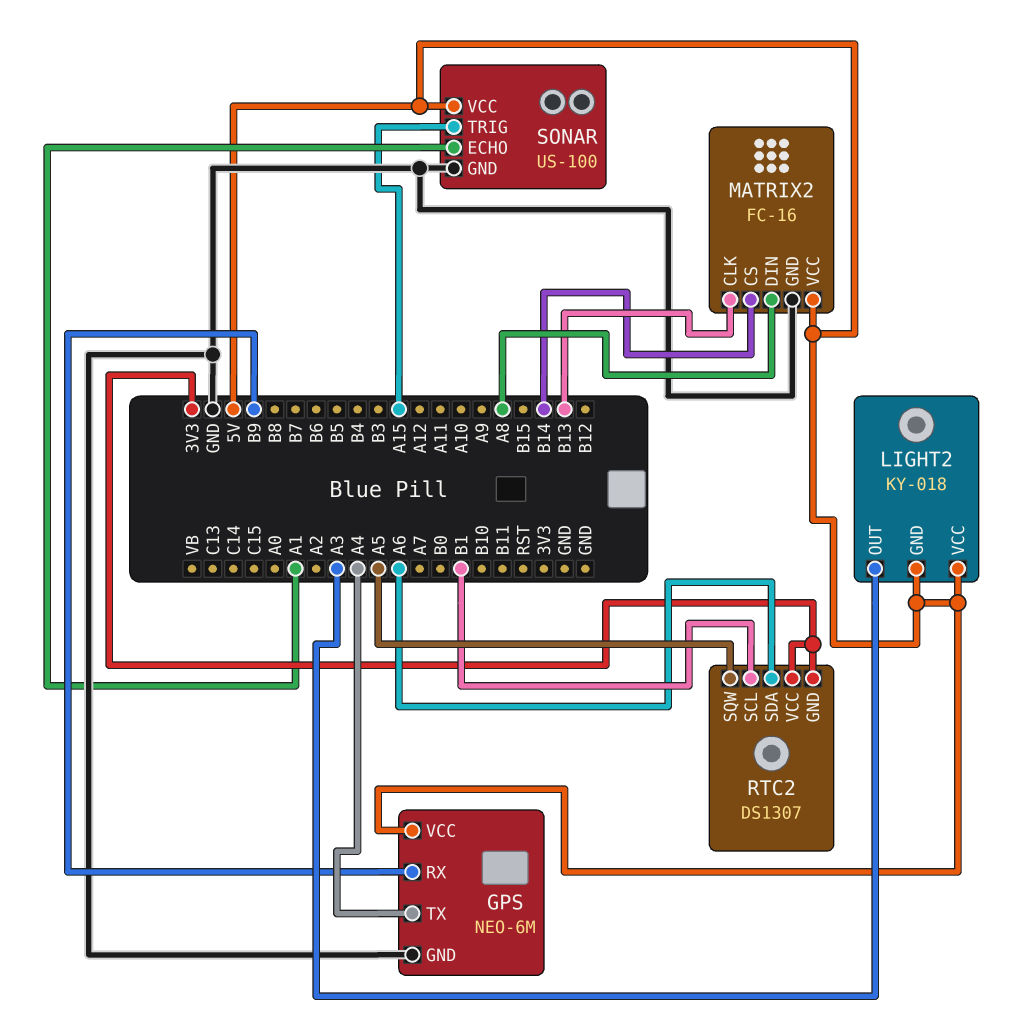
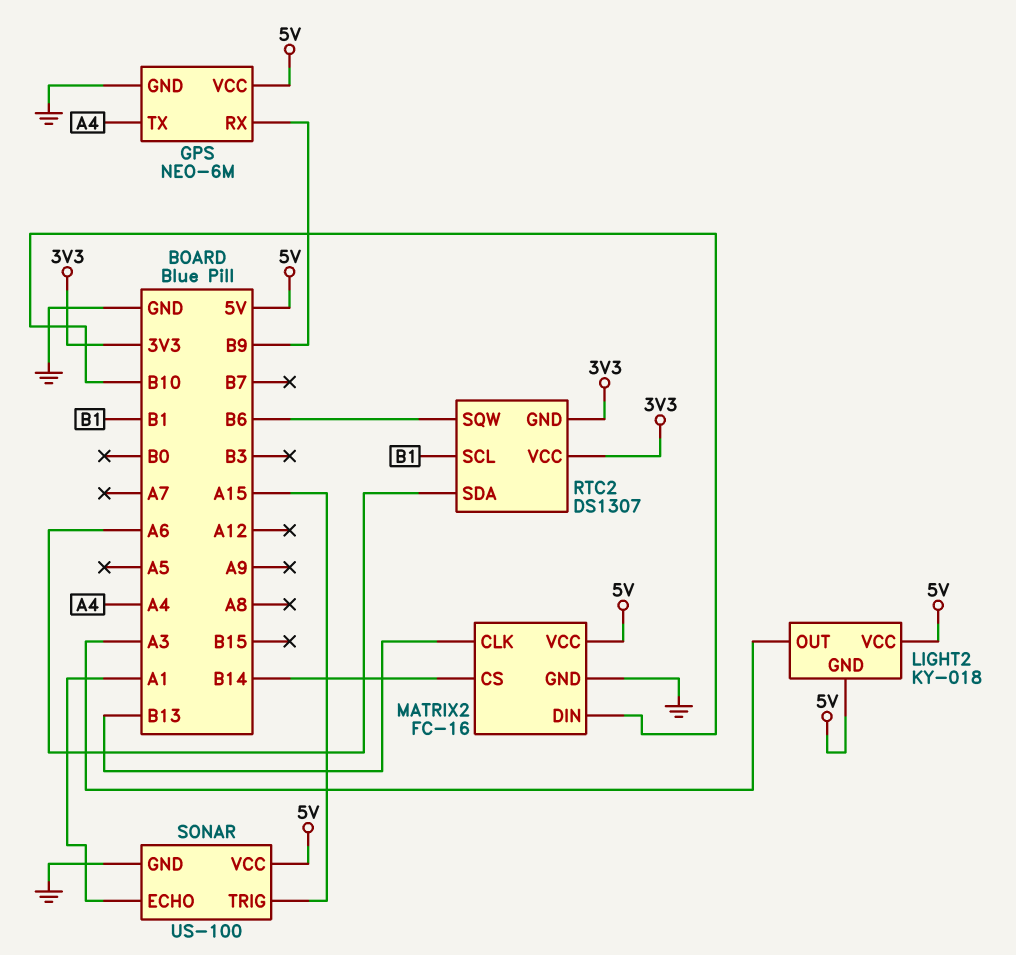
MATRIX2 pin DIN: A8 -> B10
RTC2 pin SQW: A5 -> B6

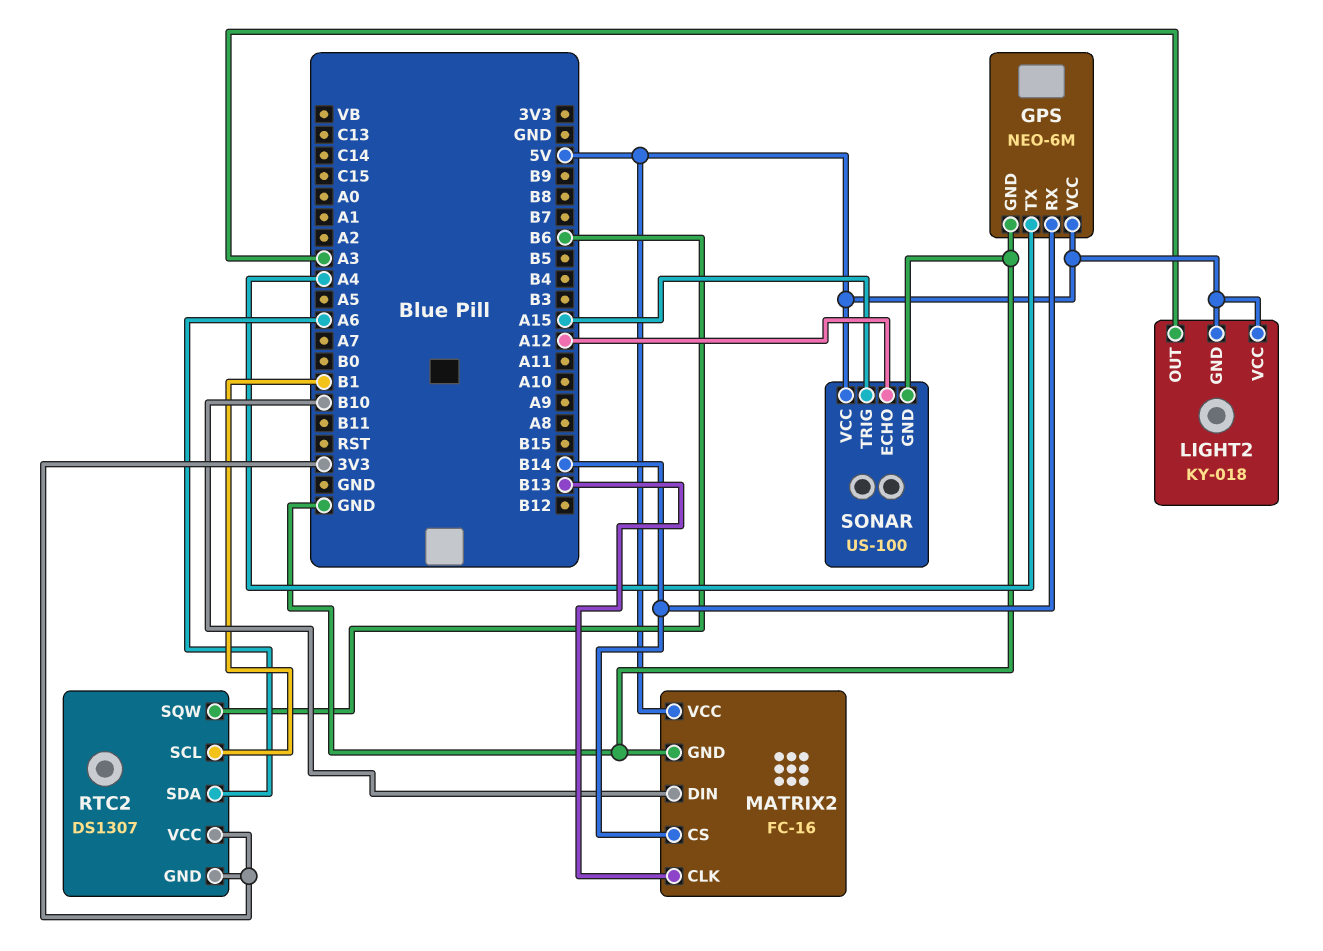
GPS pin RX: B9 -> B14
SONAR pin ECHO: A1 -> A12

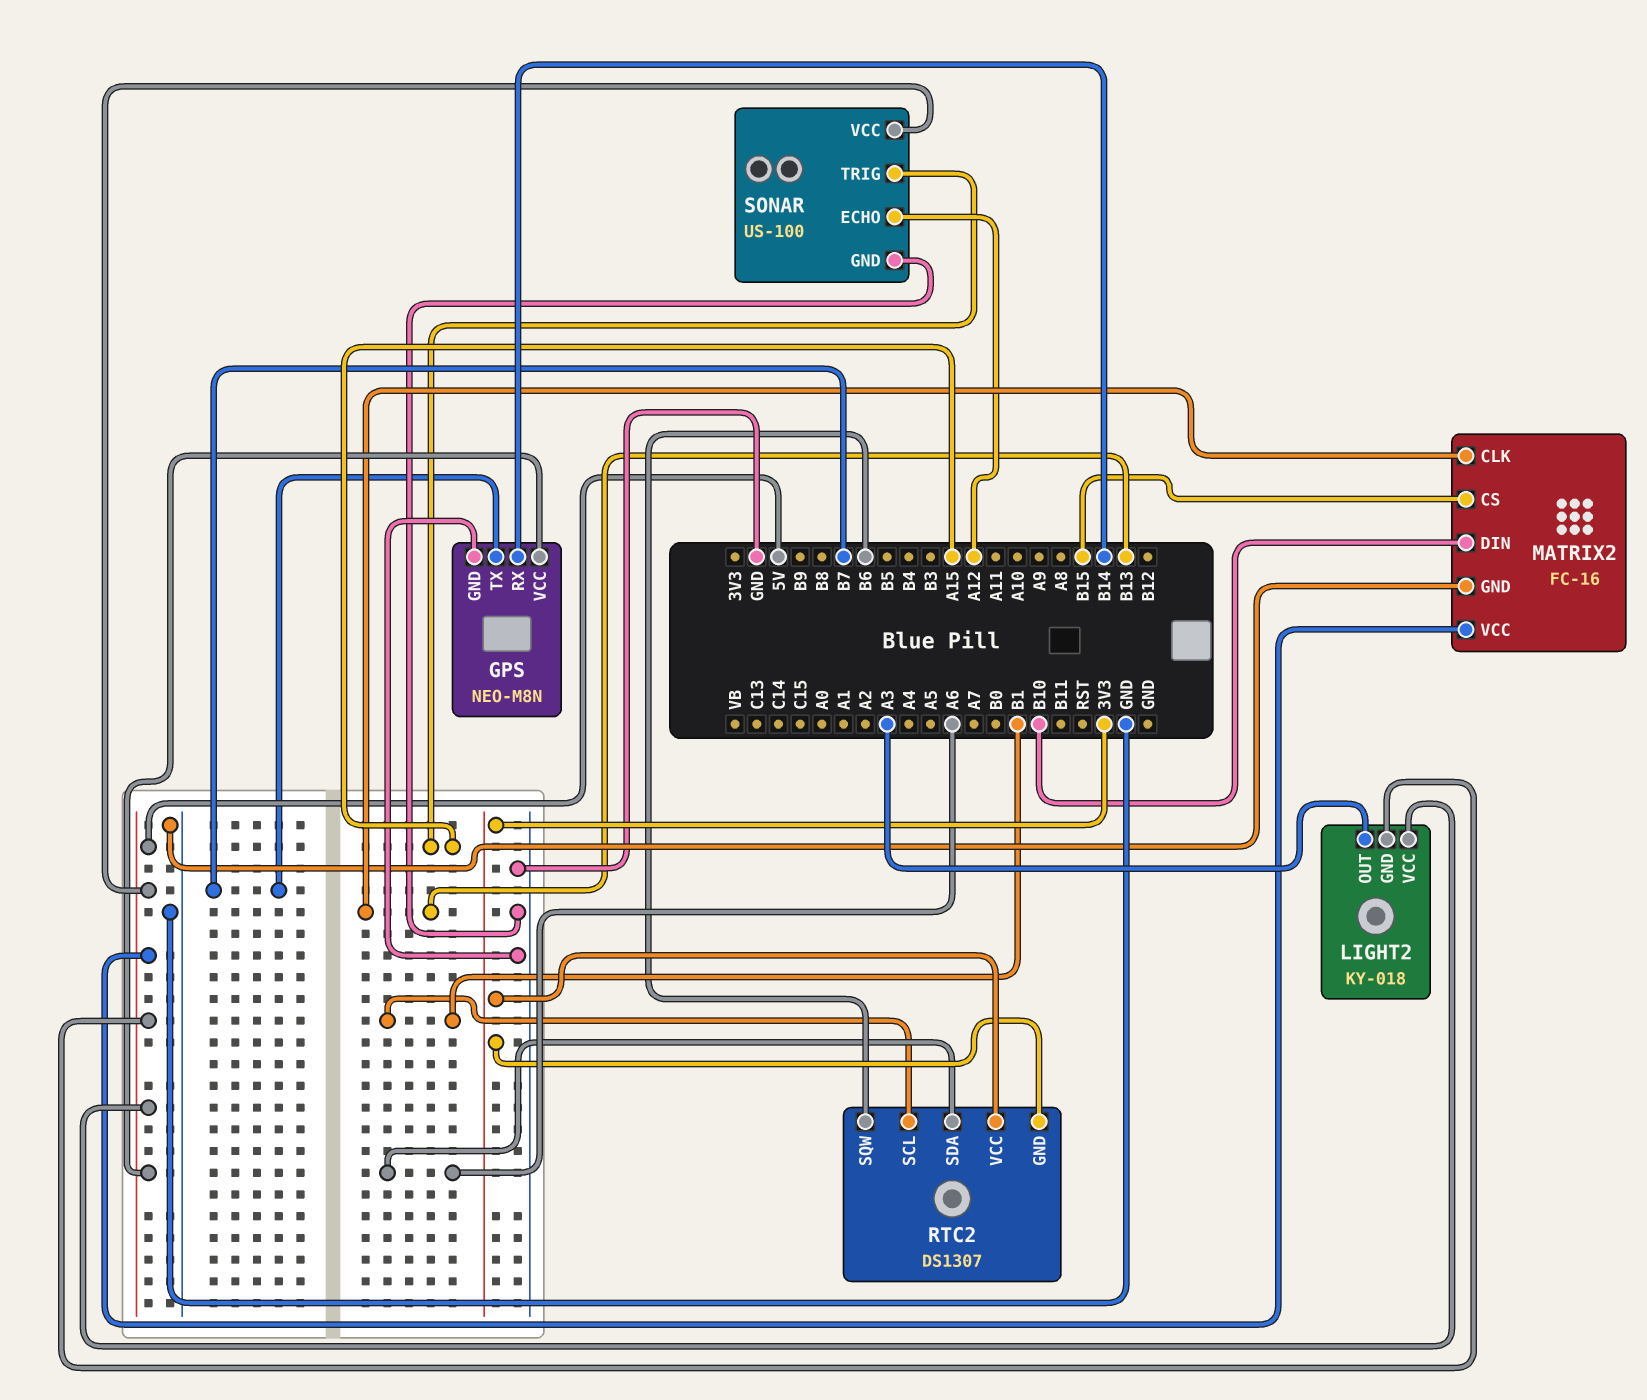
GPS: NEO-6M -> NEO-M8N
GPS pin TX: A4 -> B7
MATRIX2 pin CS: B14 -> B15

